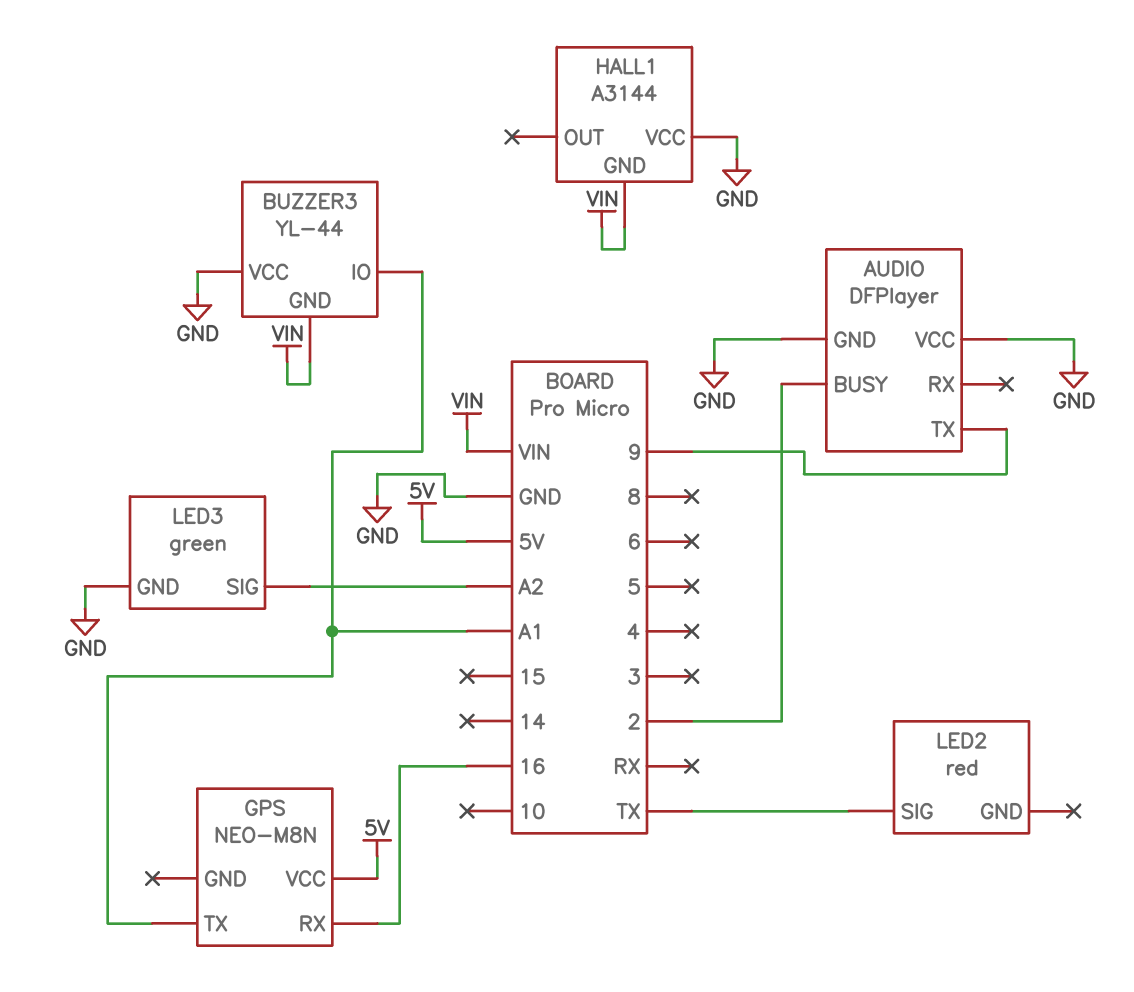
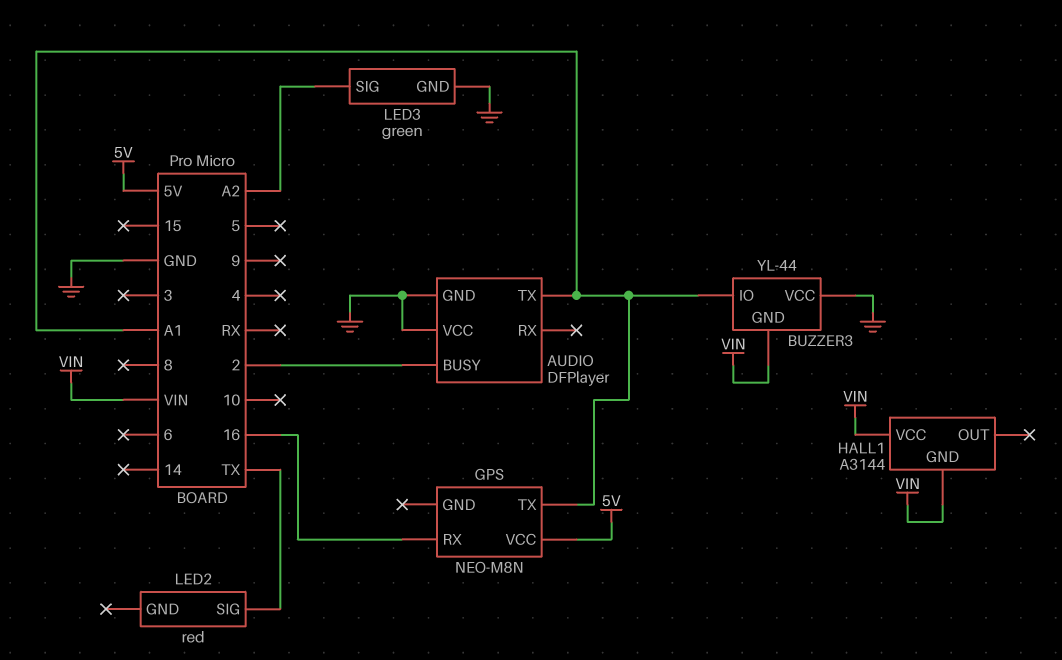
AUDIO pin TX: 9 -> A1
HALL1 pin VCC: GND -> VIN

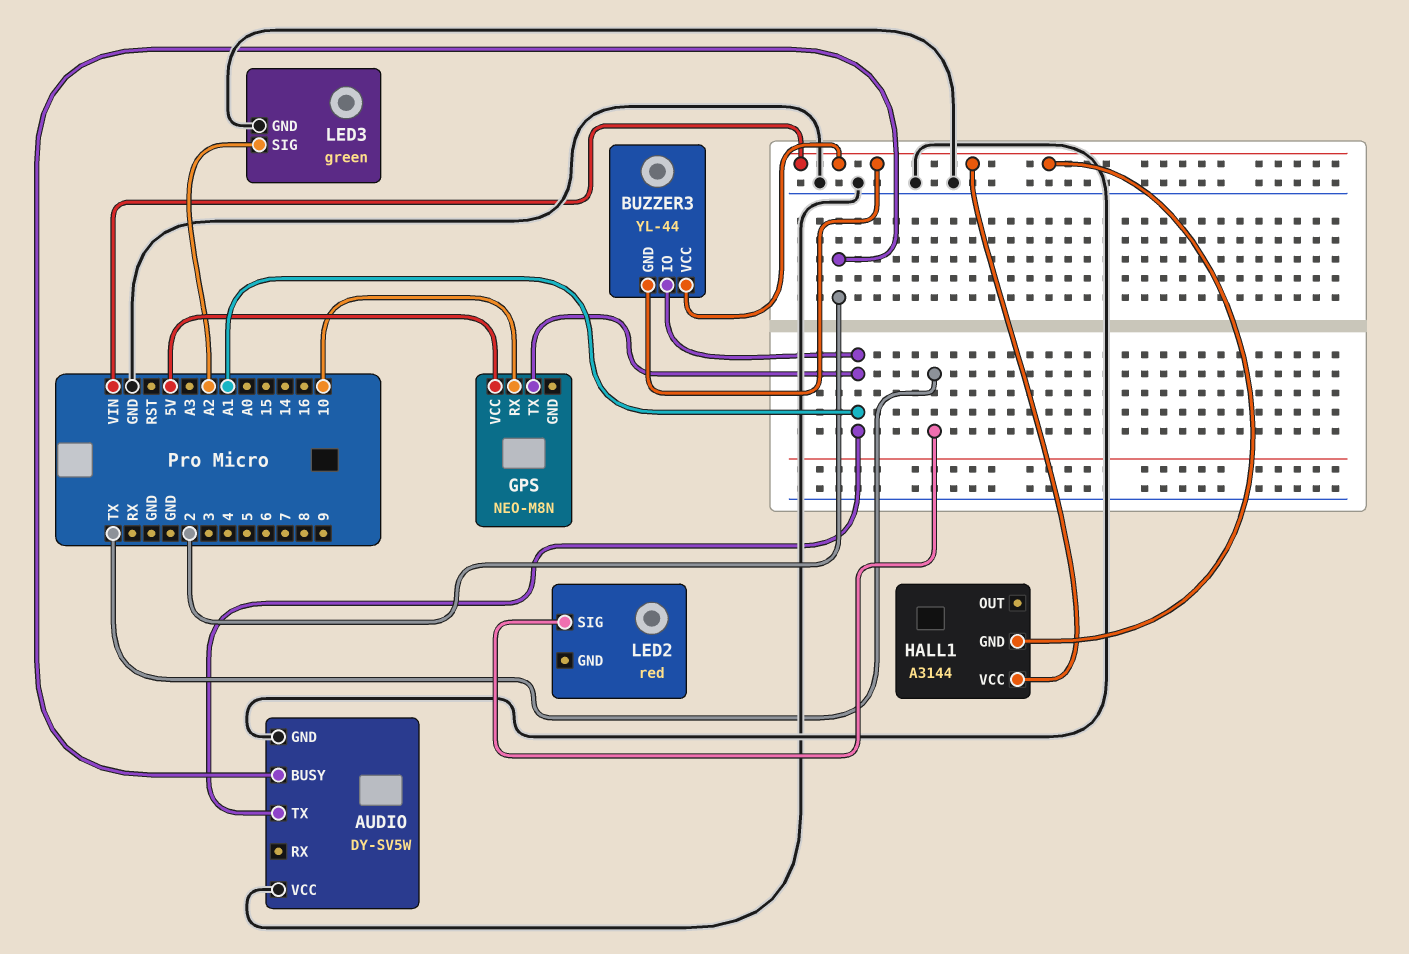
AUDIO: DFPlayer -> DY-SV5W
BUZZER3 pin VCC: GND -> VIN
GPS pin RX: 16 -> 10

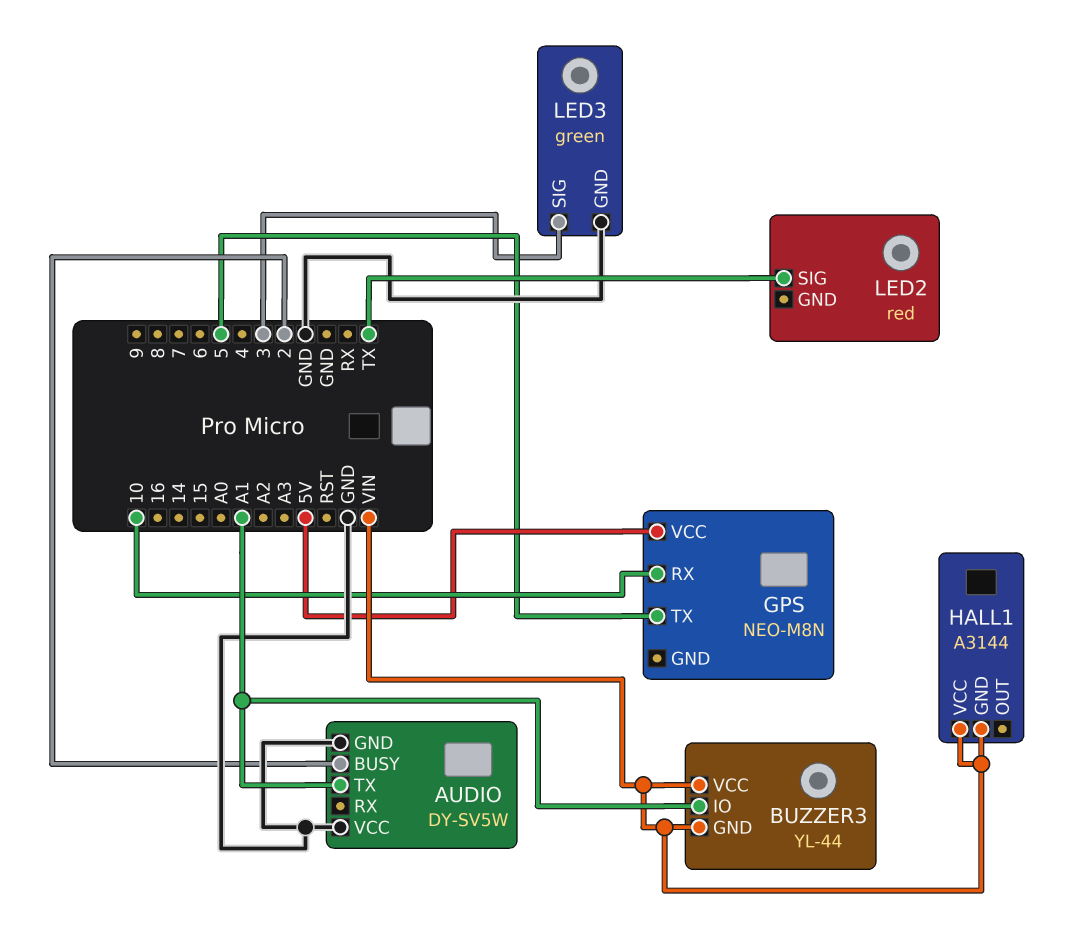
GPS pin TX: A1 -> 5
LED3 pin SIG: A2 -> 3

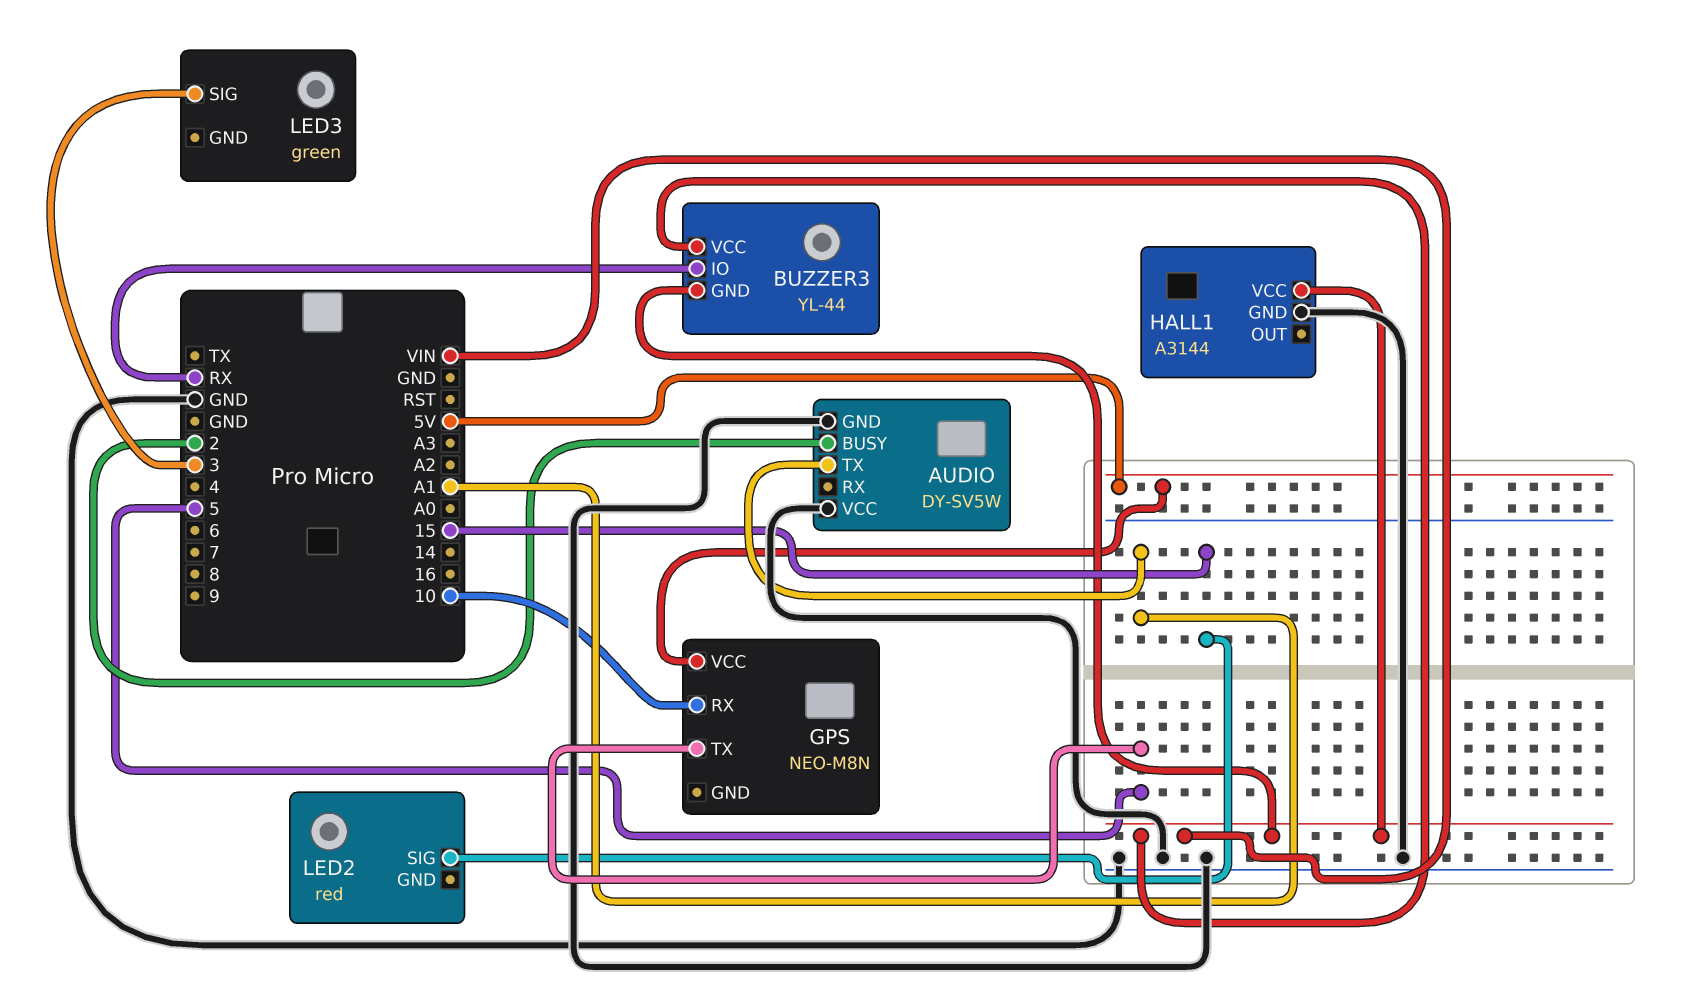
BUZZER3 pin IO: A1 -> RX
HALL1 pin GND: VIN -> GND
LED2 pin SIG: TX -> 15
LED3 pin GND: GND -> none

